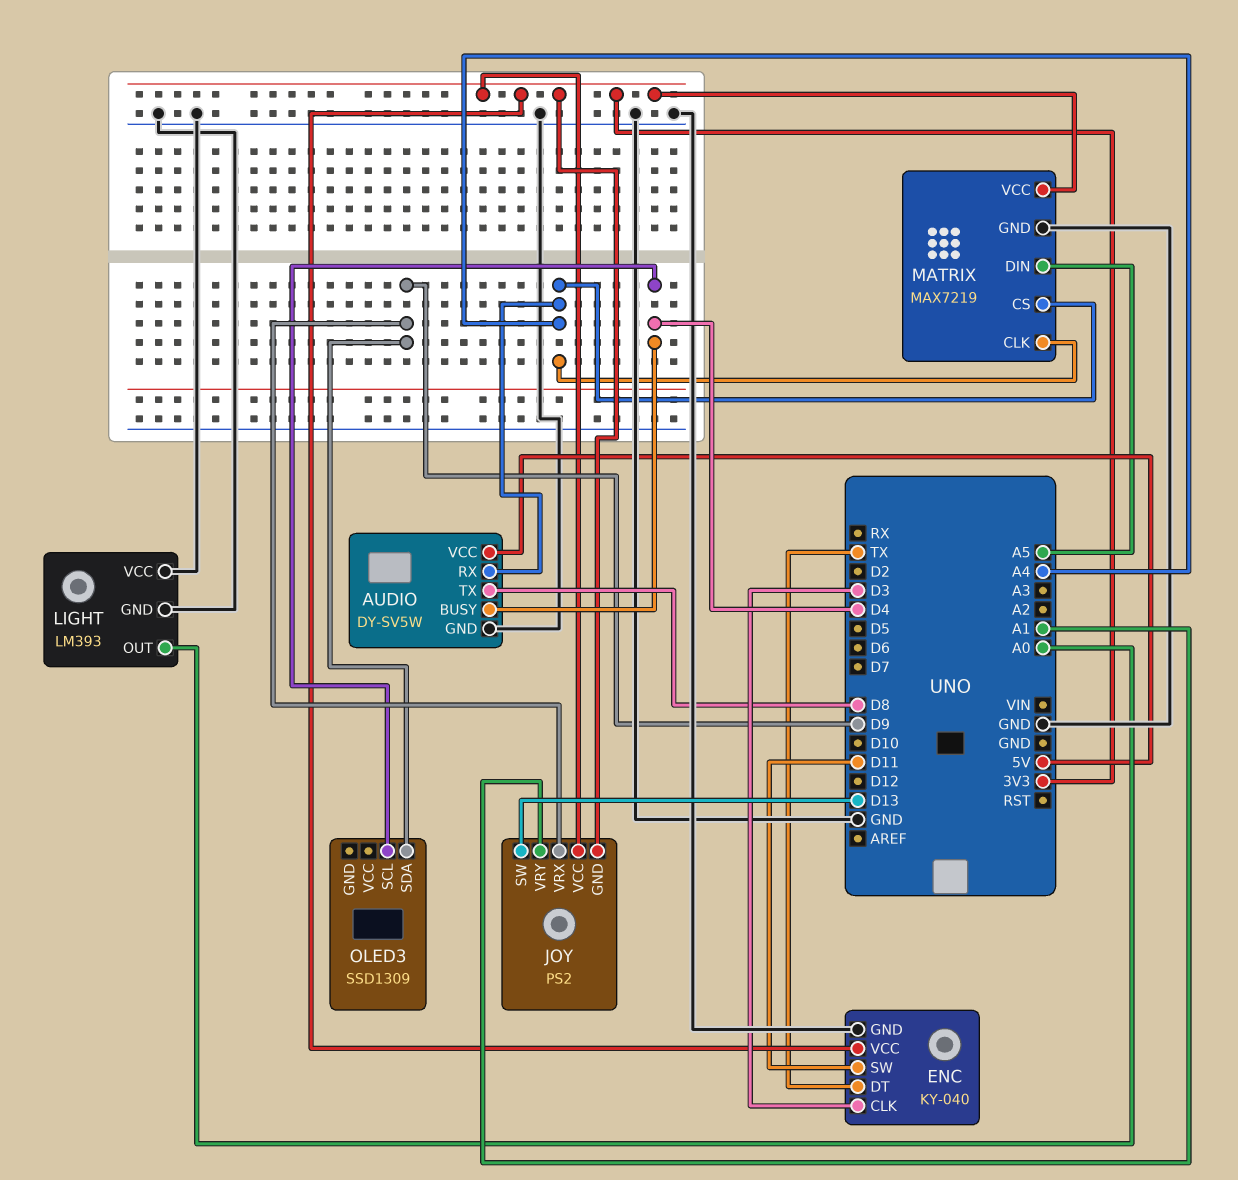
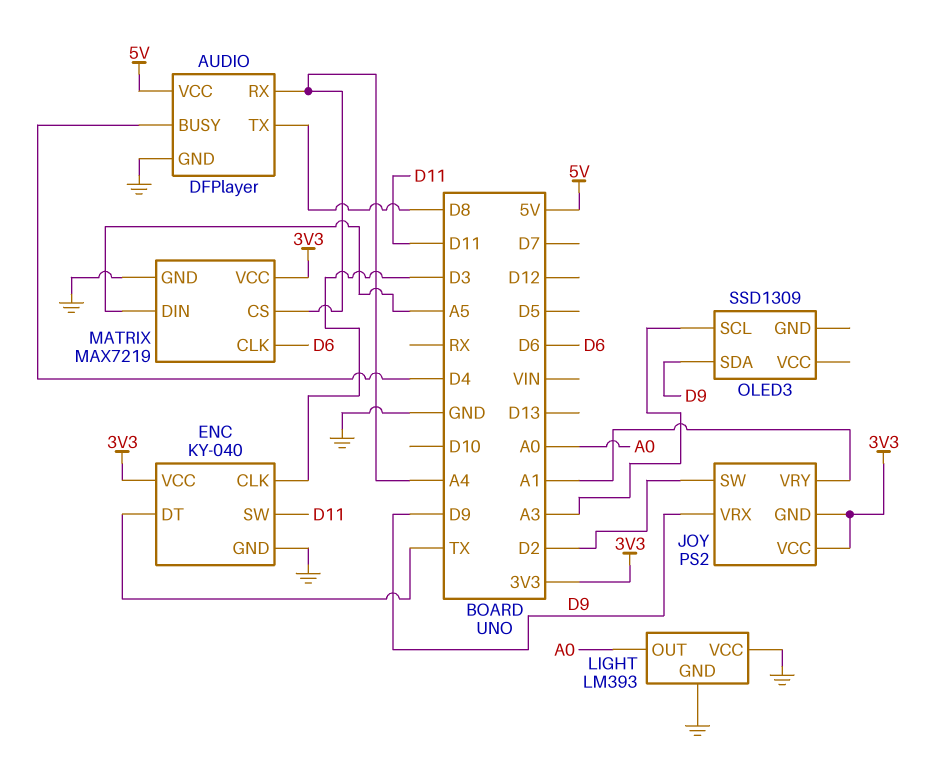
AUDIO: DY-SV5W -> DFPlayer
JOY pin SW: D13 -> D2
MATRIX pin CLK: A4 -> D6
OLED3 pin SCL: D4 -> A3

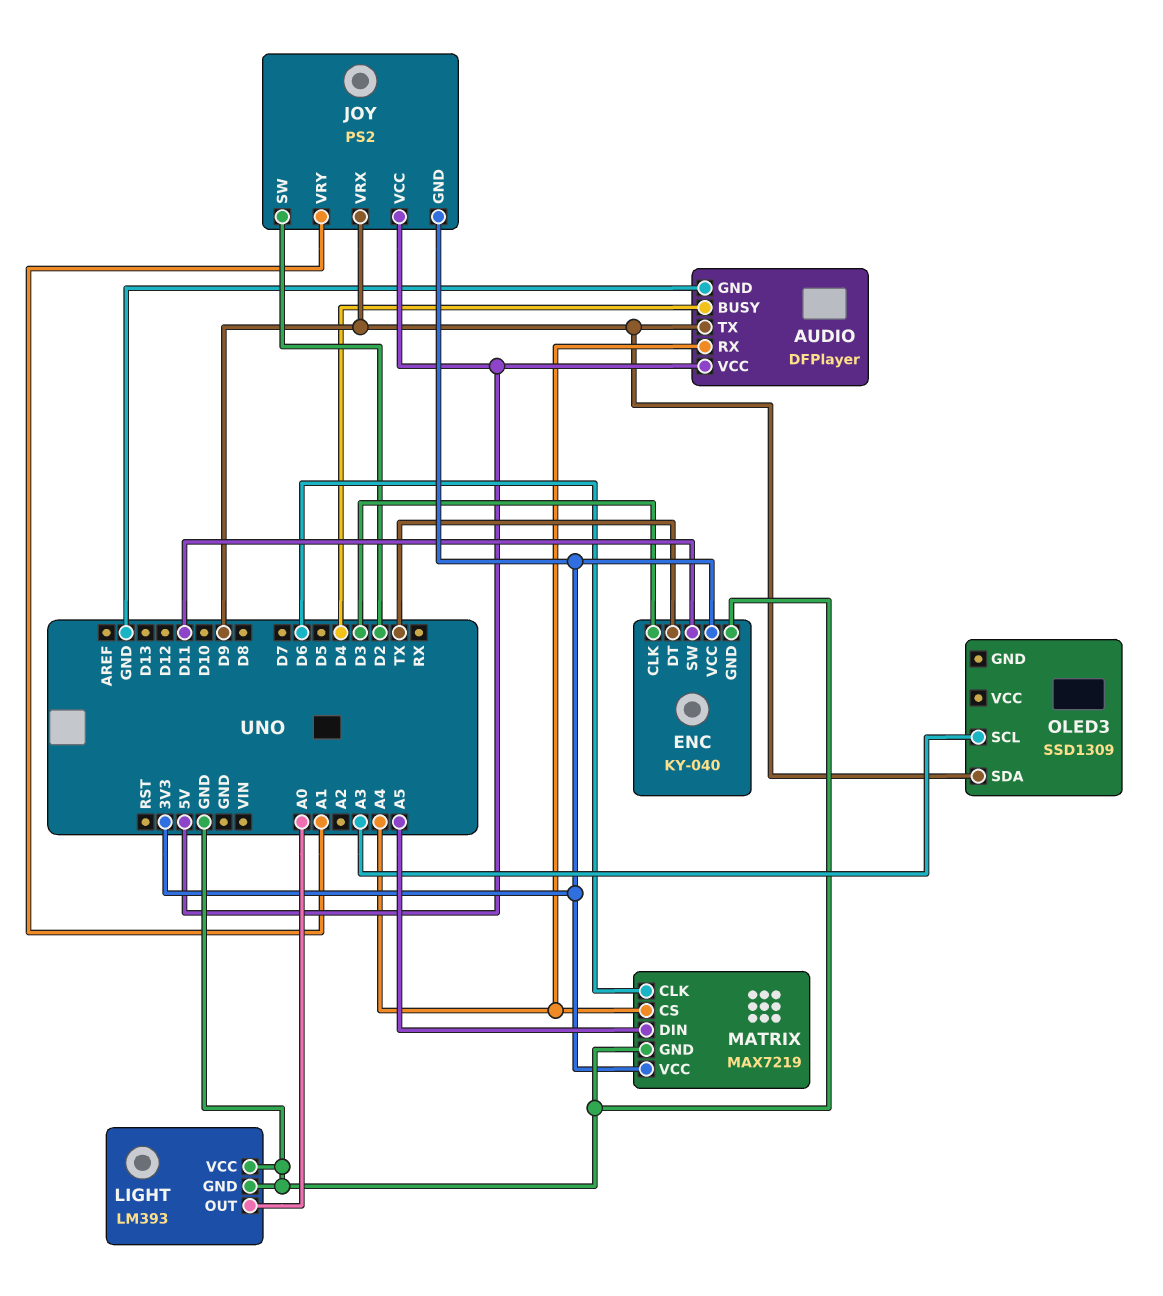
AUDIO pin TX: D8 -> D9
JOY pin VCC: 3V3 -> 5V

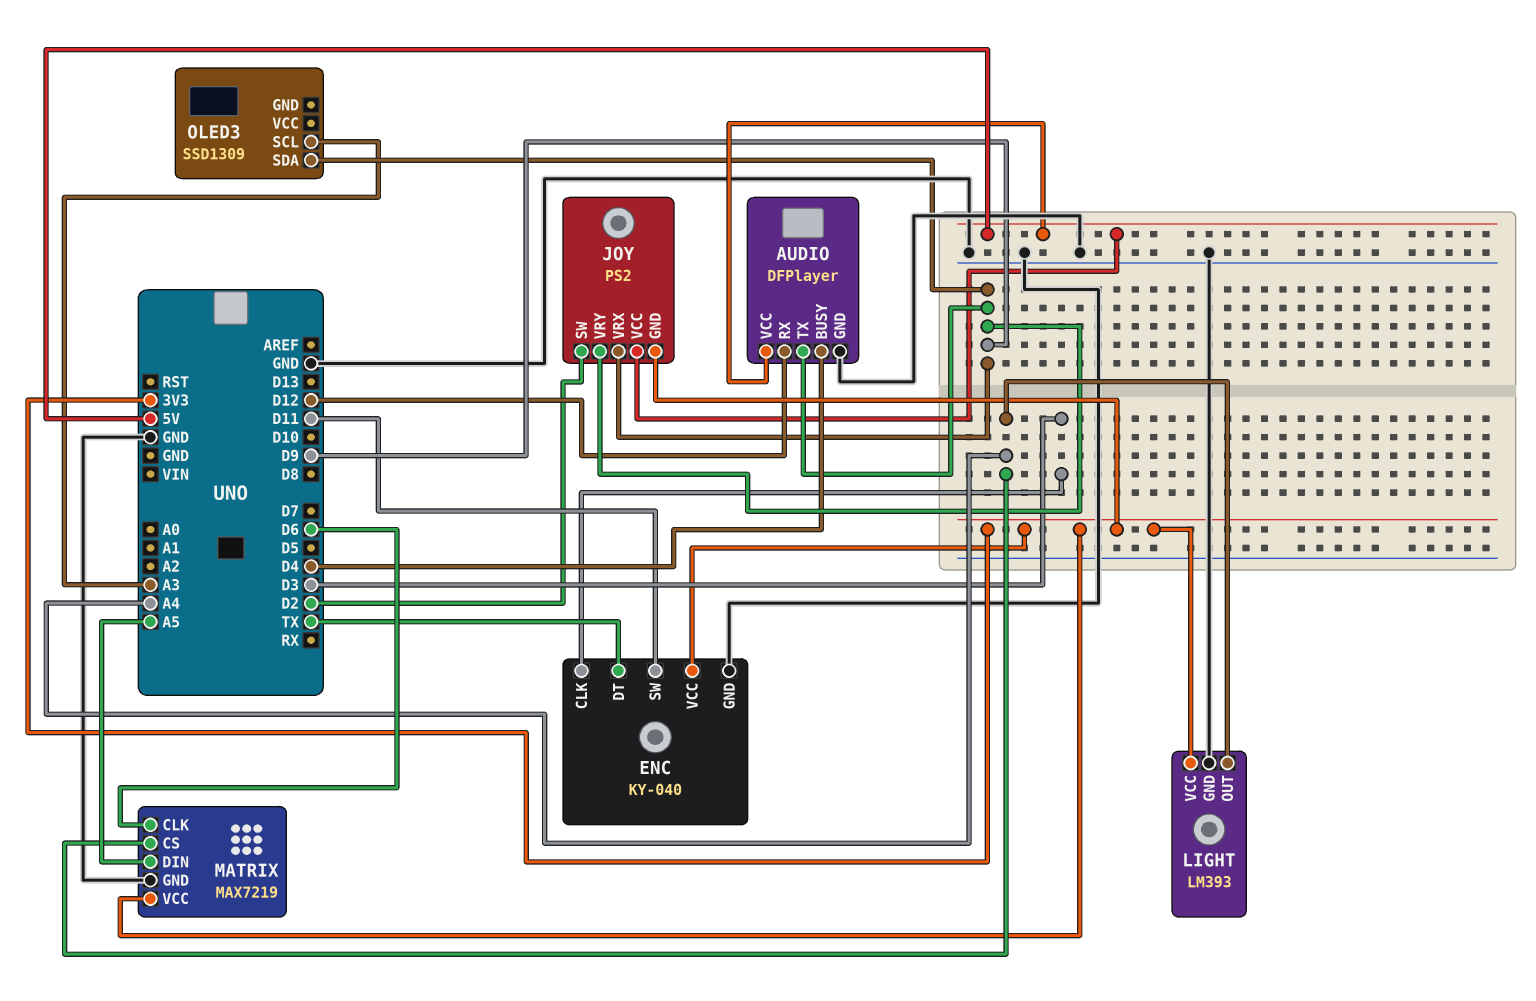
AUDIO pin RX: A4 -> D12
JOY pin VRY: A1 -> D9
LIGHT pin OUT: A0 -> A4
LIGHT pin VCC: GND -> 3V3

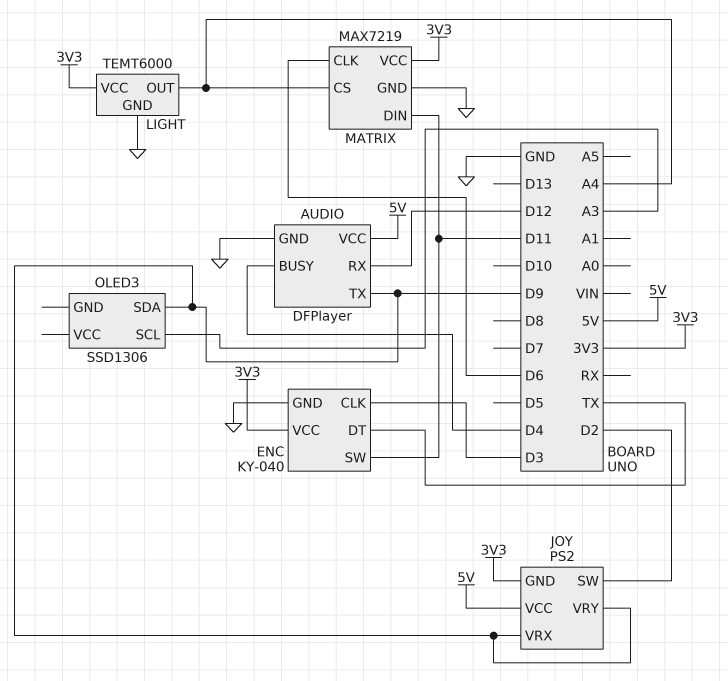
LIGHT: LM393 -> TEMT6000
MATRIX pin DIN: A5 -> D11
OLED3: SSD1309 -> SSD1306

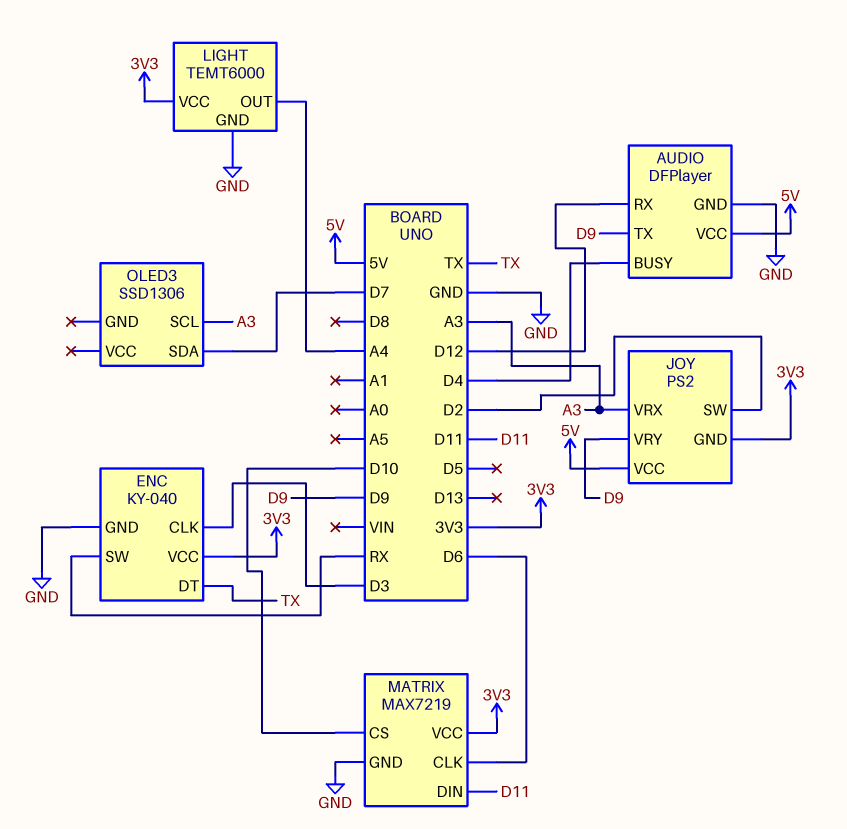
ENC pin SW: D11 -> RX
JOY pin VRX: D9 -> A3
MATRIX pin CS: A4 -> D10
OLED3 pin SDA: D9 -> D7

